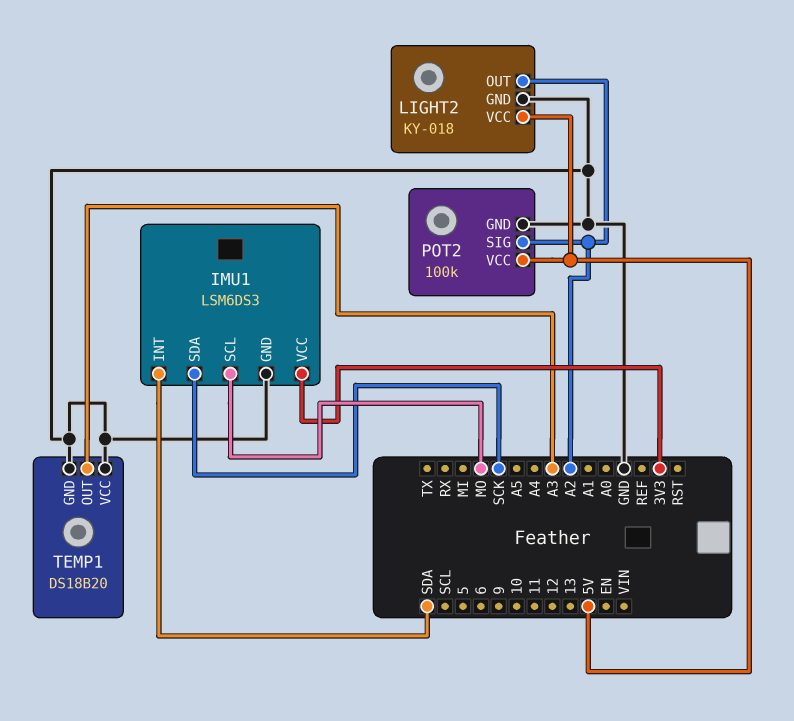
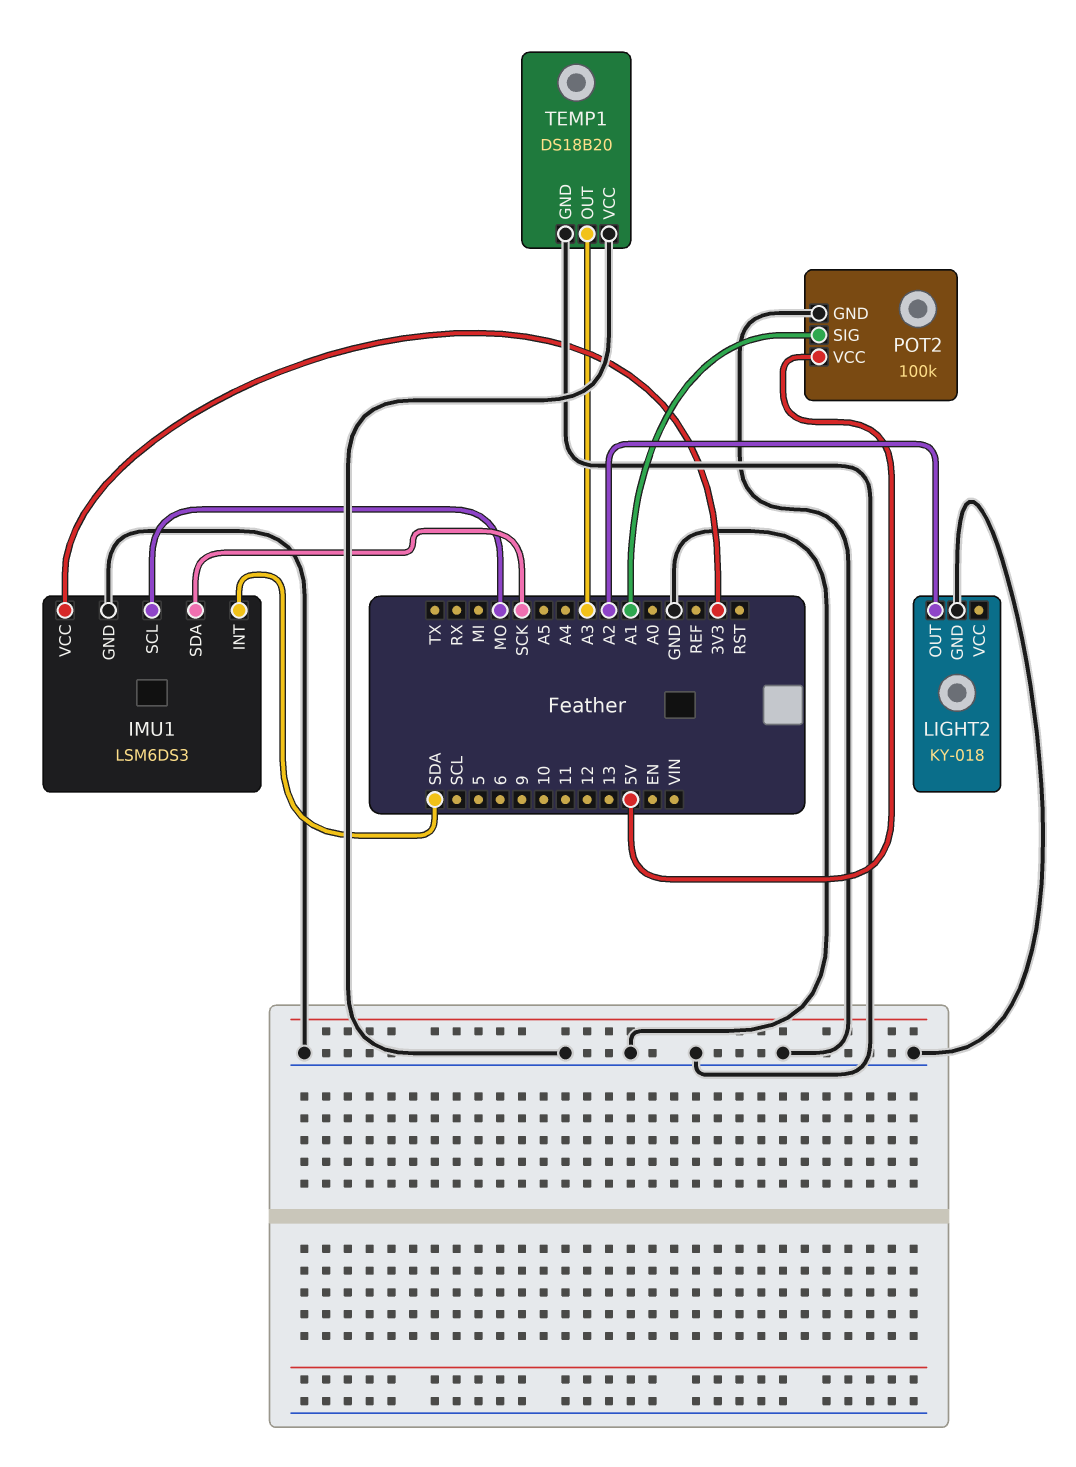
LIGHT2 pin VCC: 5V -> none
POT2 pin SIG: A2 -> A1

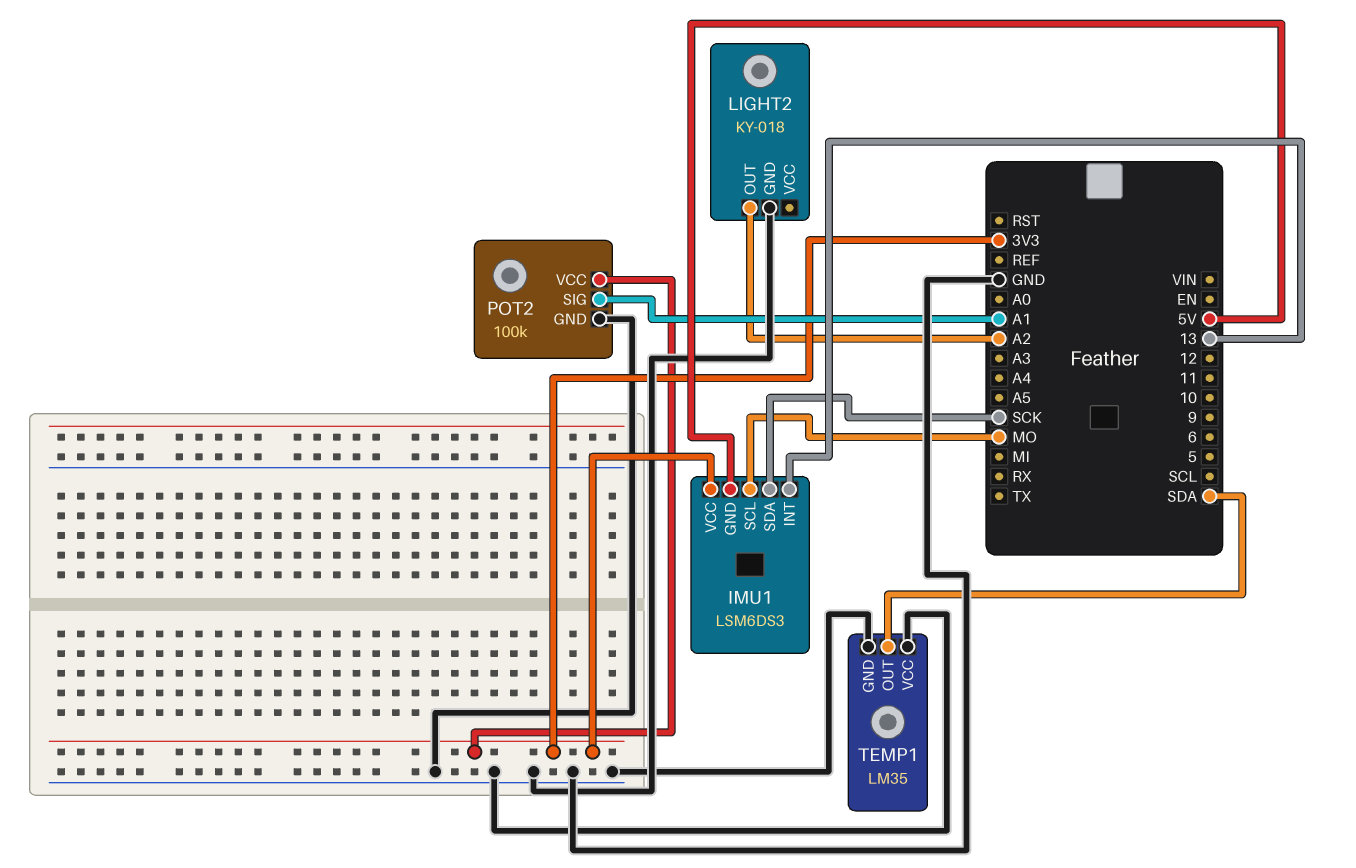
IMU1 pin GND: GND -> 5V
IMU1 pin INT: SDA -> 13
POT2 pin VCC: 5V -> 3V3
TEMP1: DS18B20 -> LM35
TEMP1 pin OUT: A3 -> SDA

